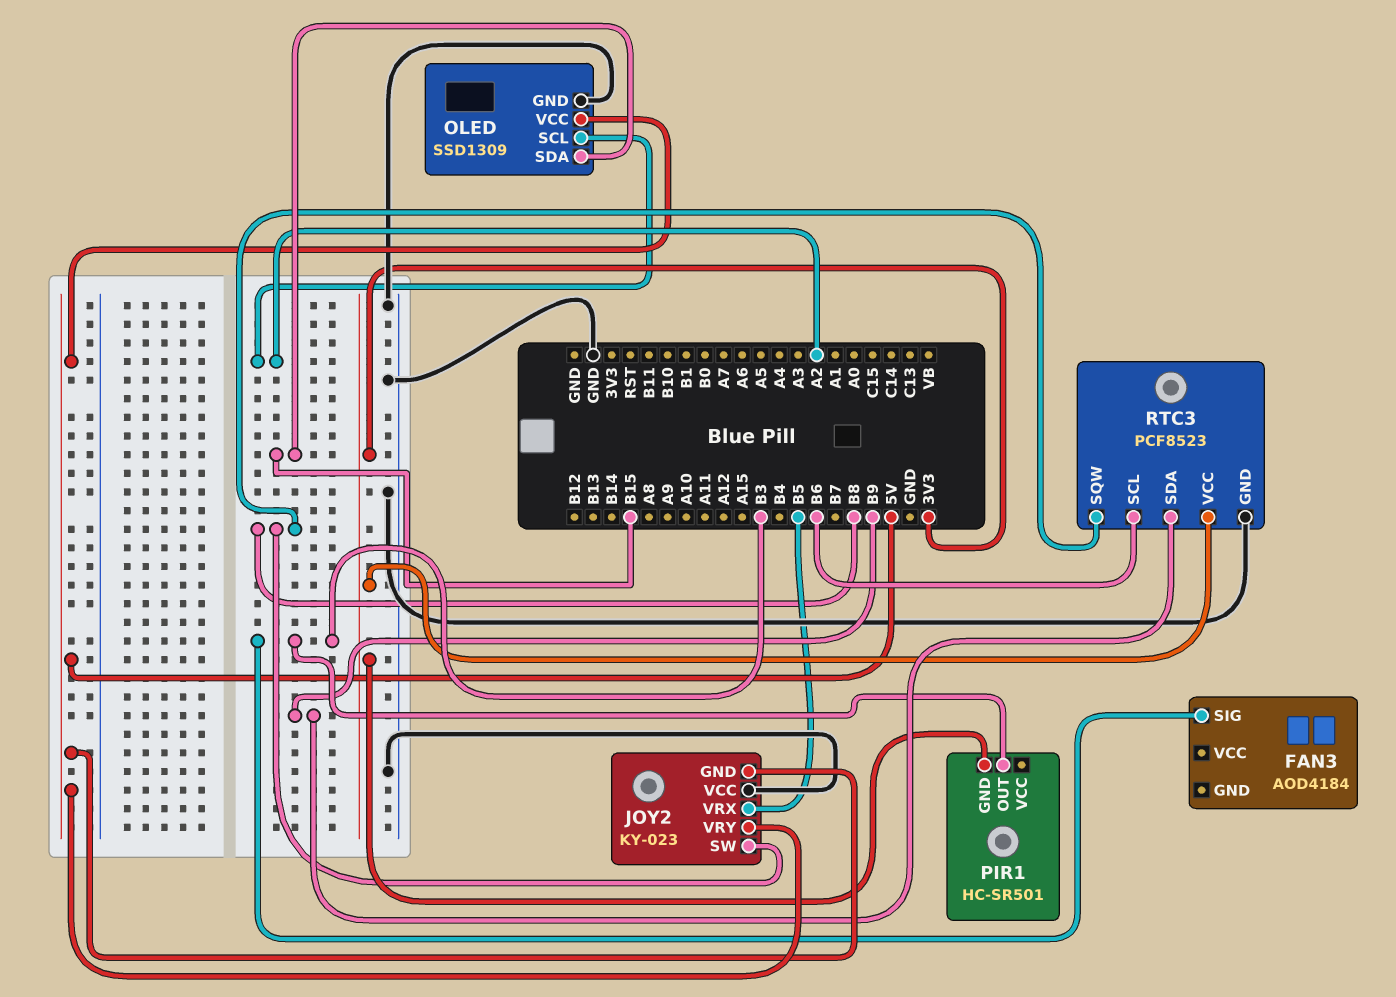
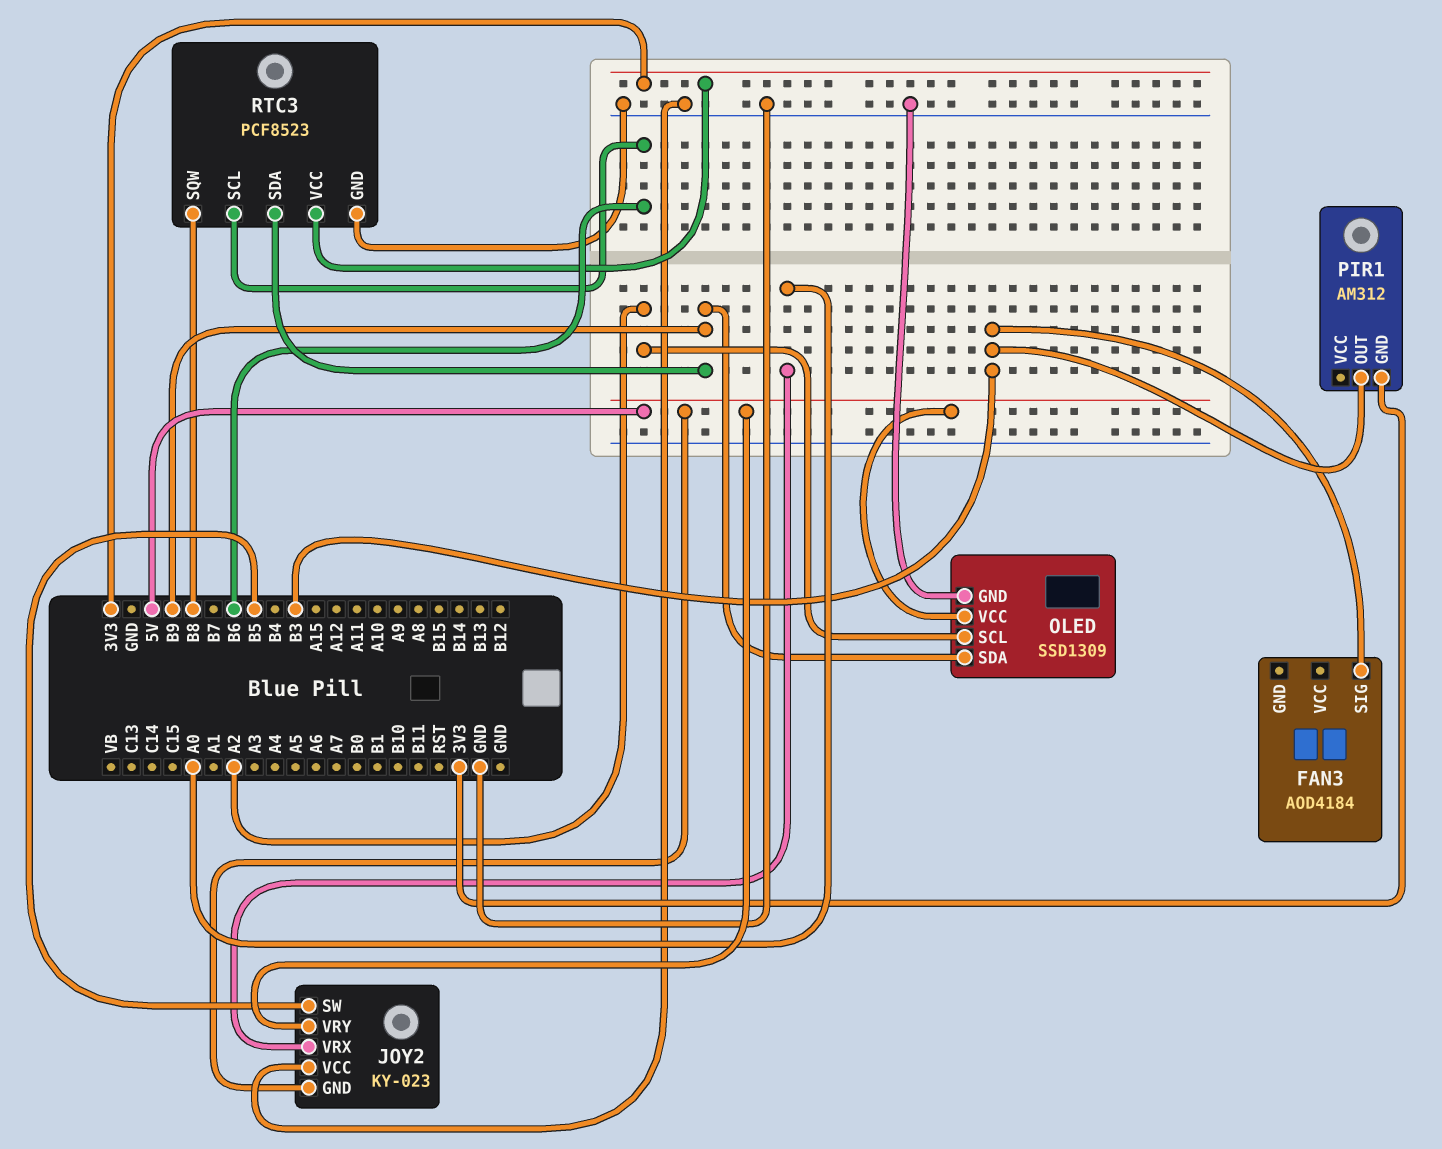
JOY2 pin SW: B8 -> B5
JOY2 pin VRX: B5 -> A0
OLED pin SDA: B15 -> B9
PIR1: HC-SR501 -> AM312

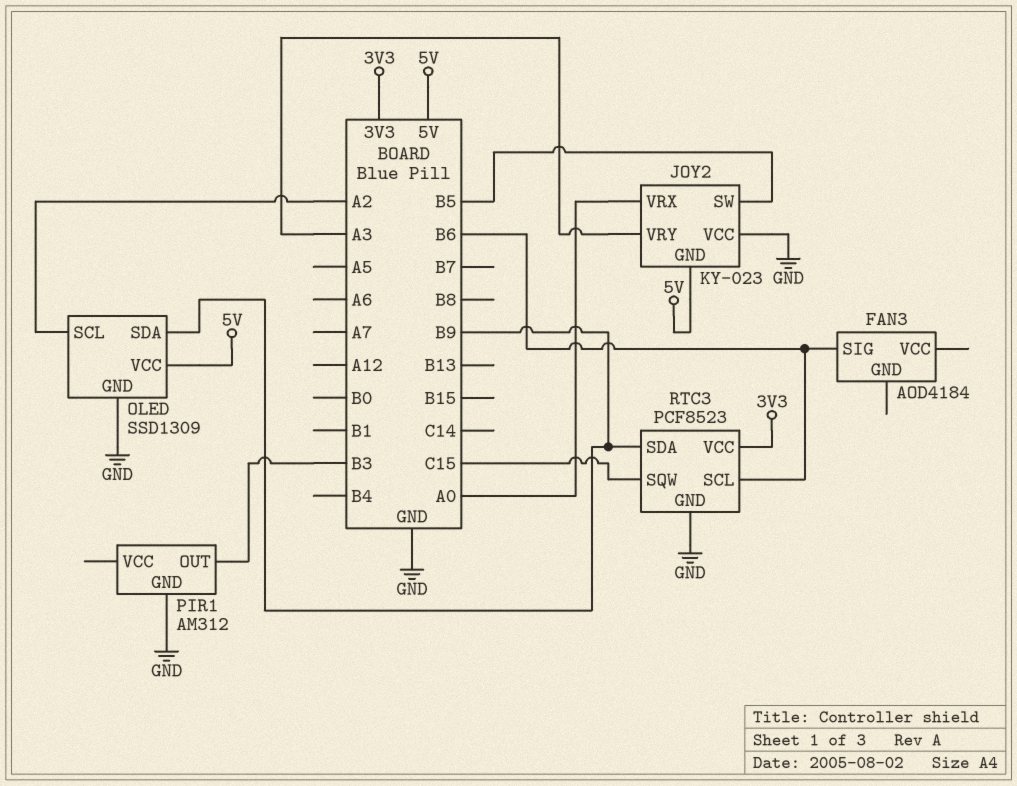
FAN3 pin SIG: B3 -> B6
JOY2 pin VRY: 5V -> A3
PIR1 pin GND: 3V3 -> GND
RTC3 pin SQW: B8 -> C15

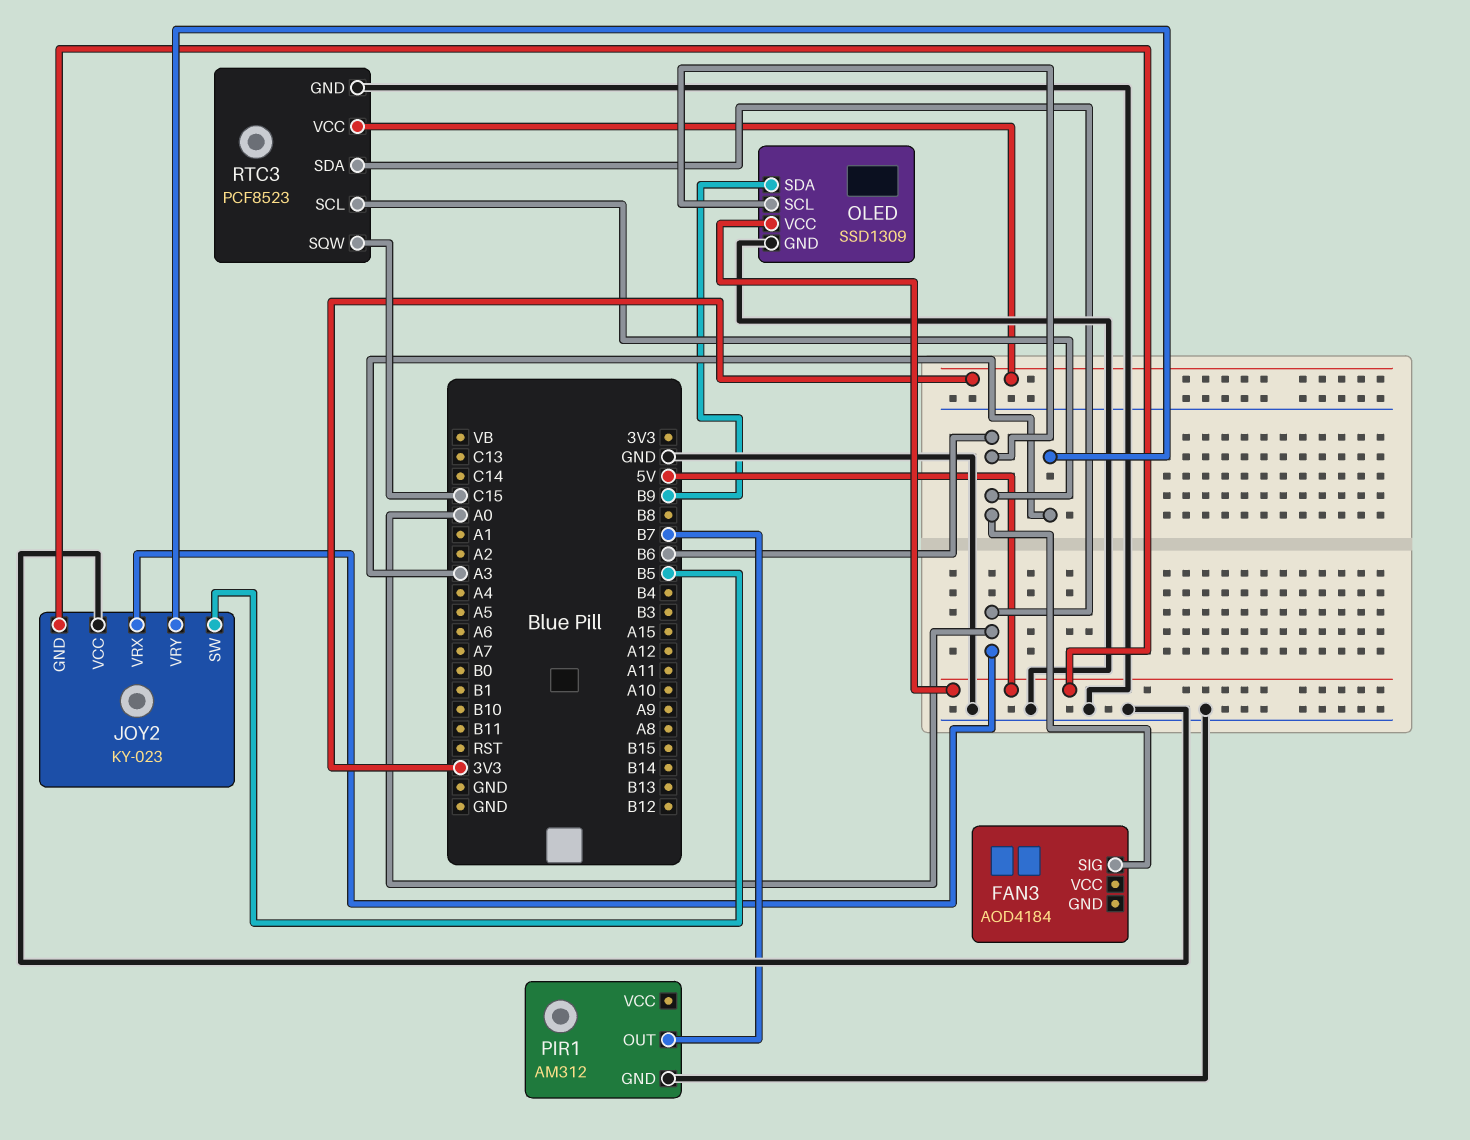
OLED pin SCL: A2 -> B6
PIR1 pin OUT: B3 -> B7
RTC3 pin SDA: B9 -> A0

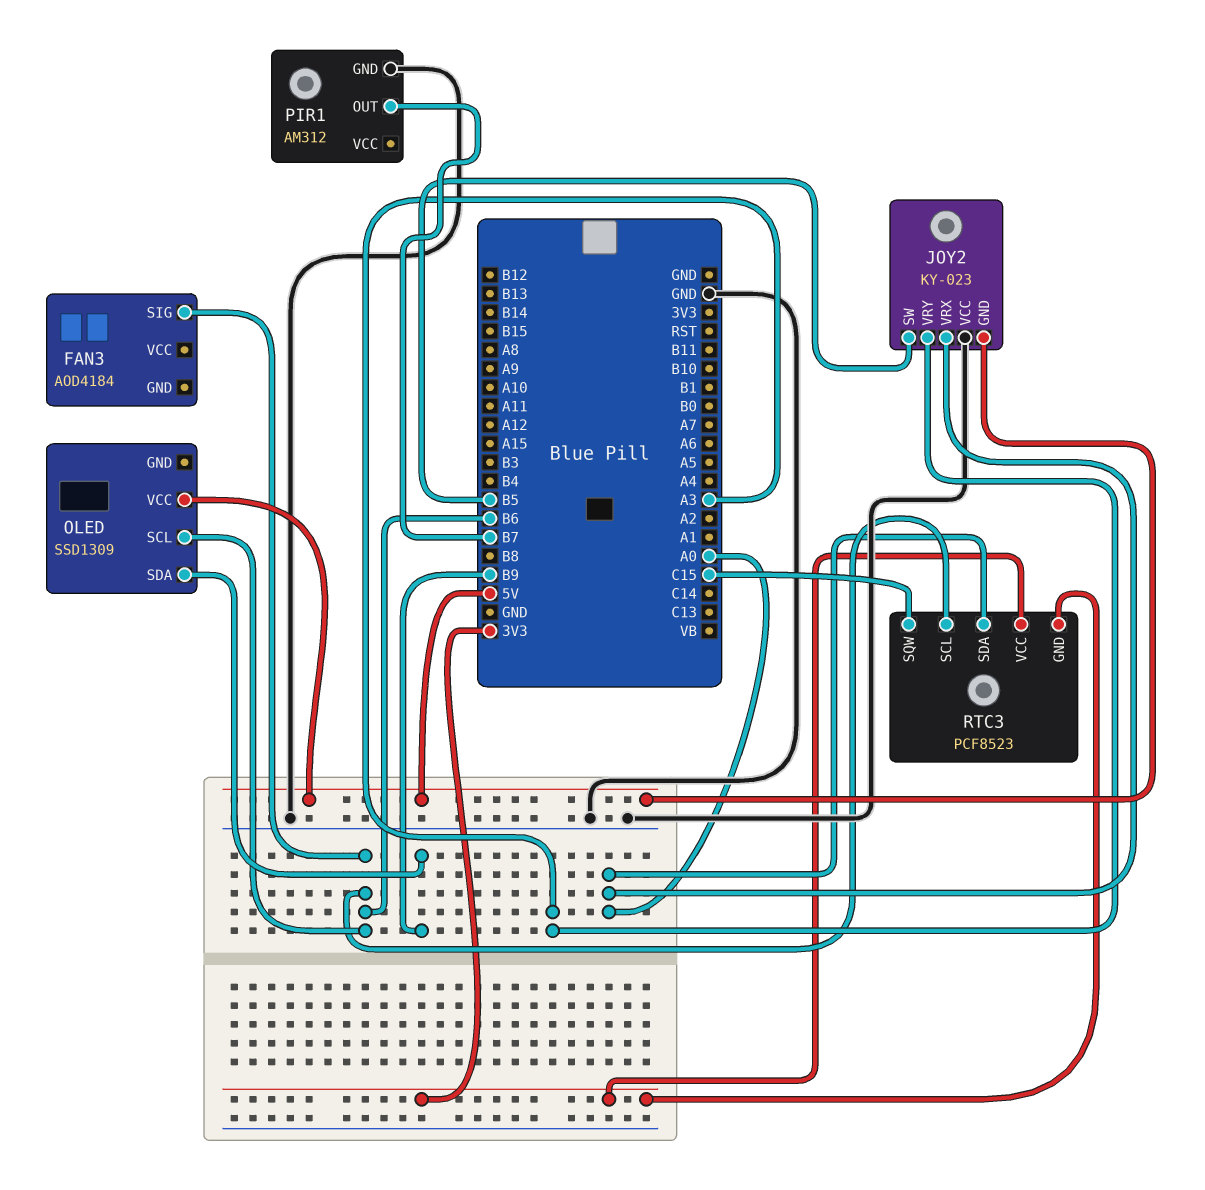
OLED pin GND: GND -> none
RTC3 pin GND: GND -> 3V3

